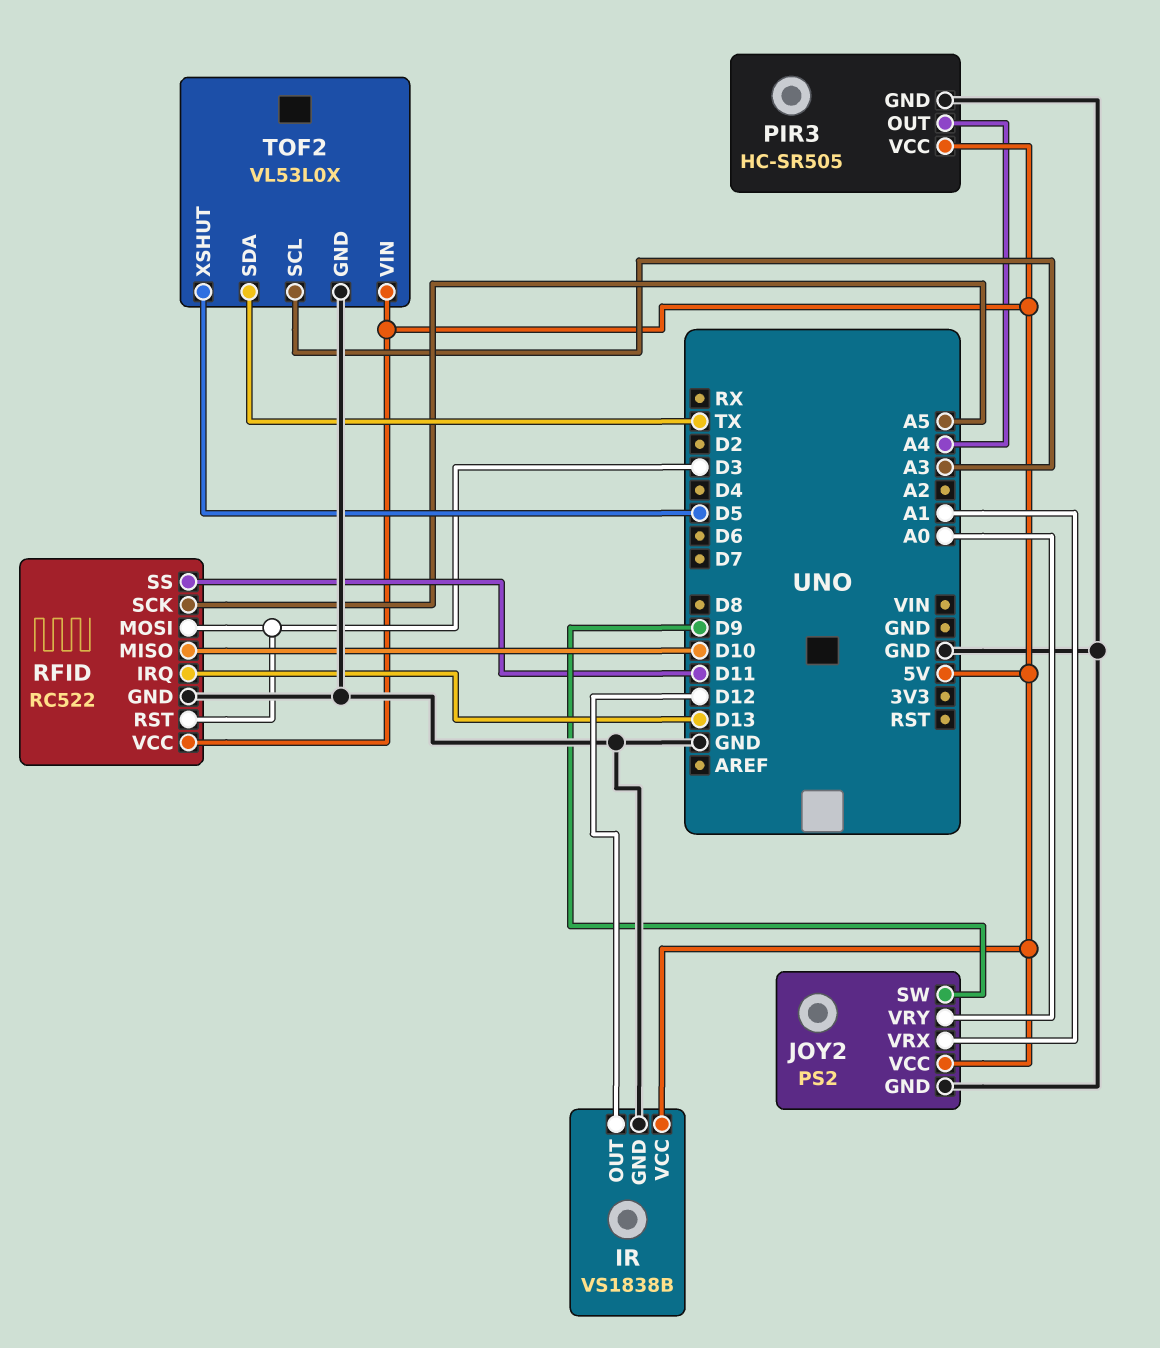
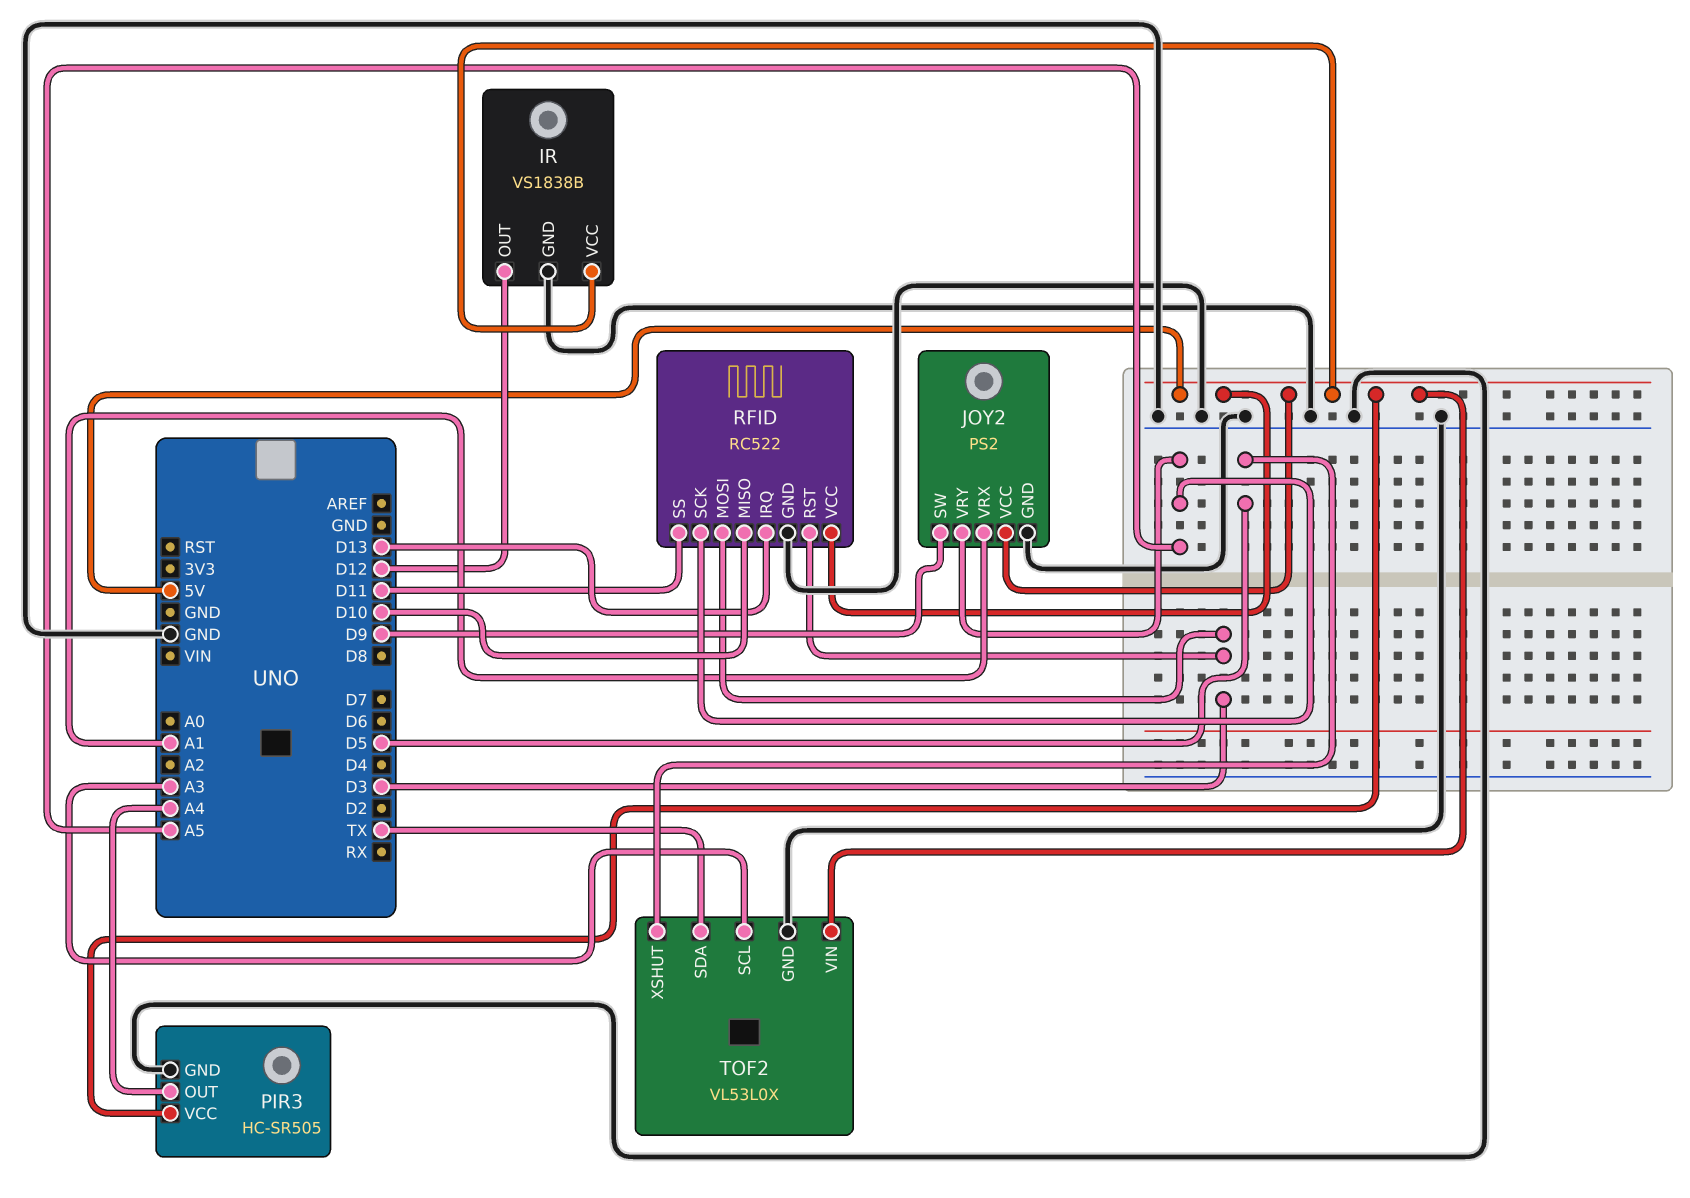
JOY2 pin VRY: A0 -> A5

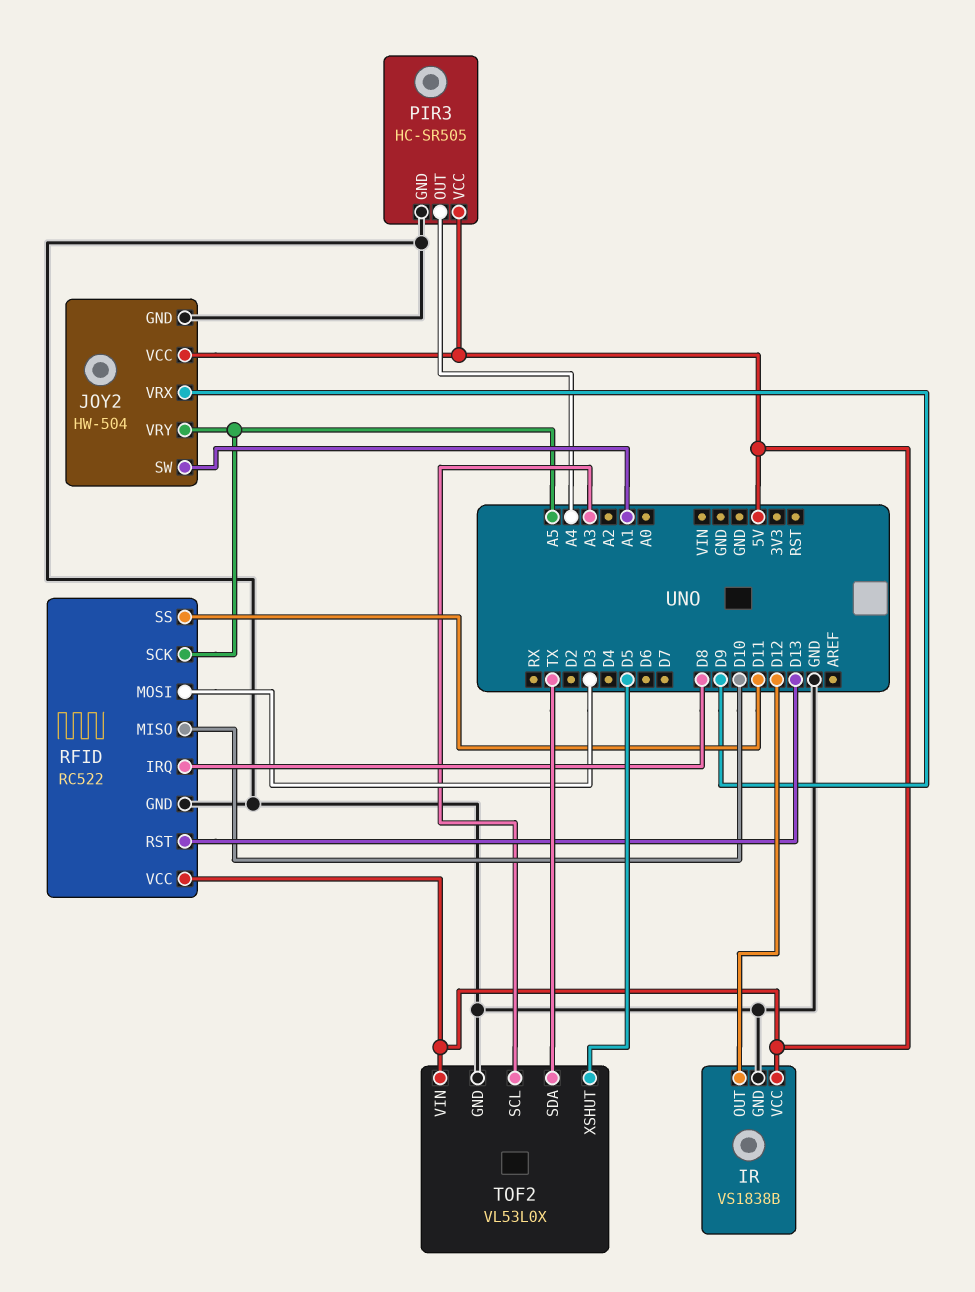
JOY2: PS2 -> HW-504
JOY2 pin SW: D9 -> A1
JOY2 pin VRX: A1 -> D9
RFID pin IRQ: D13 -> D8
RFID pin RST: D3 -> D13

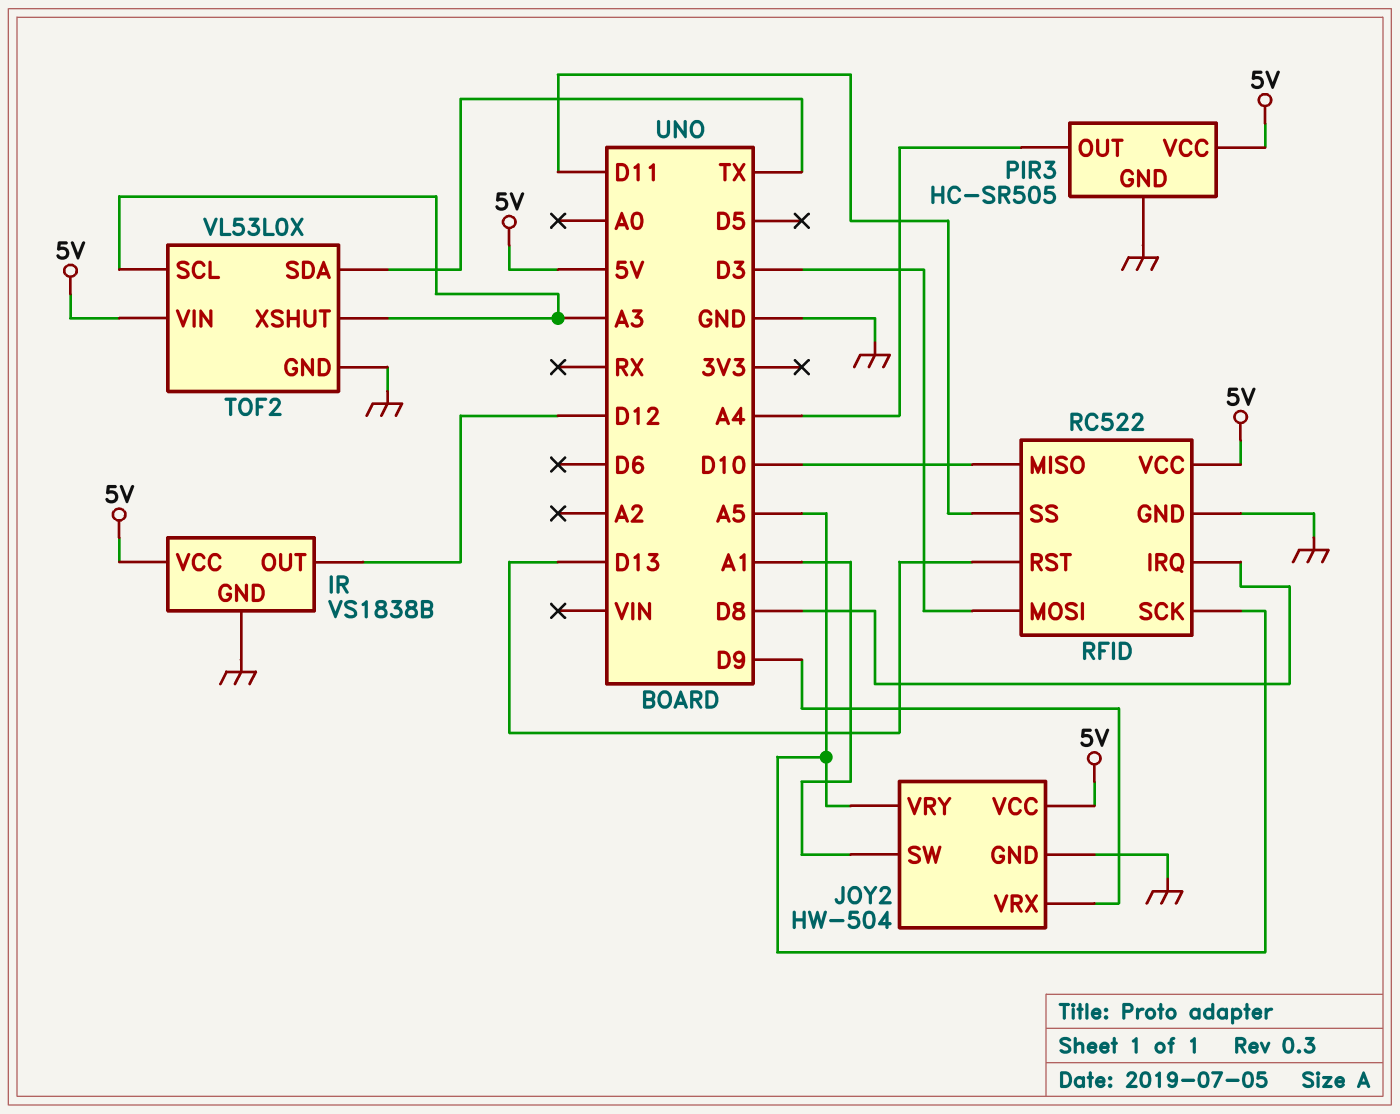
TOF2 pin XSHUT: D5 -> A3

